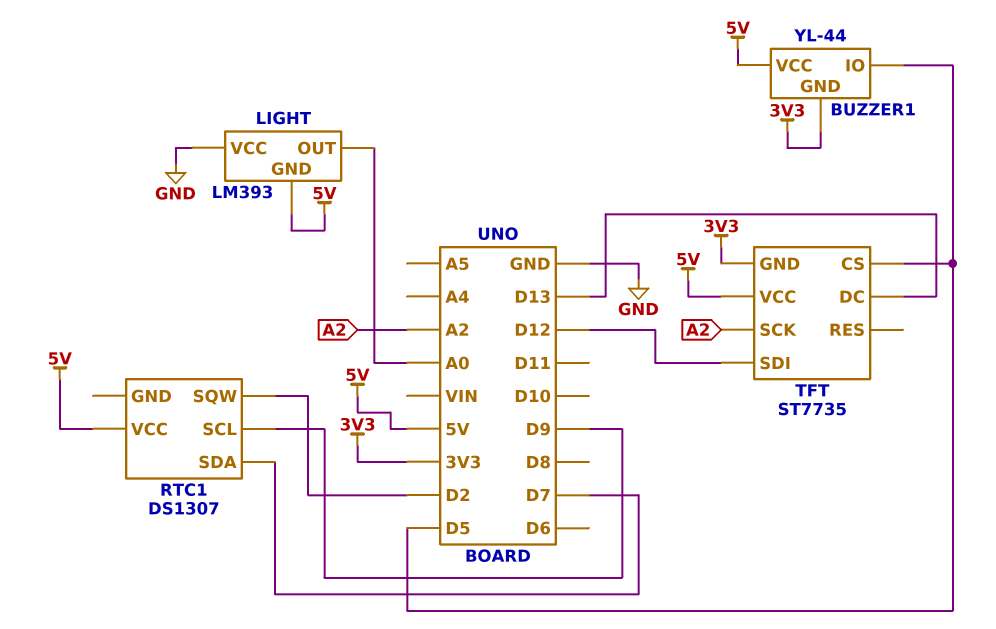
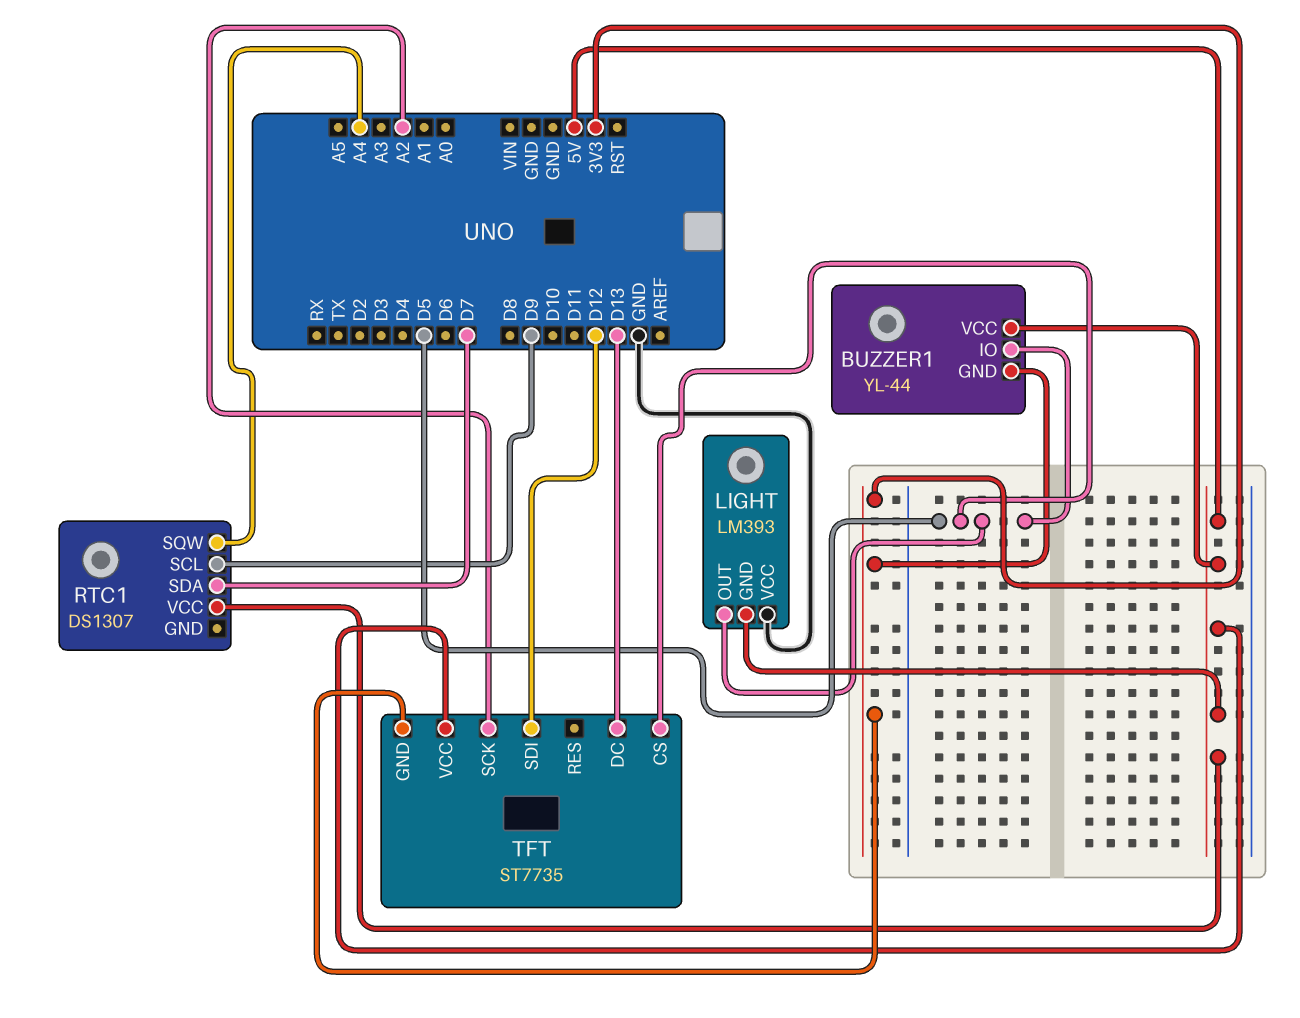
LIGHT pin OUT: A0 -> D5
RTC1 pin SQW: D2 -> A4

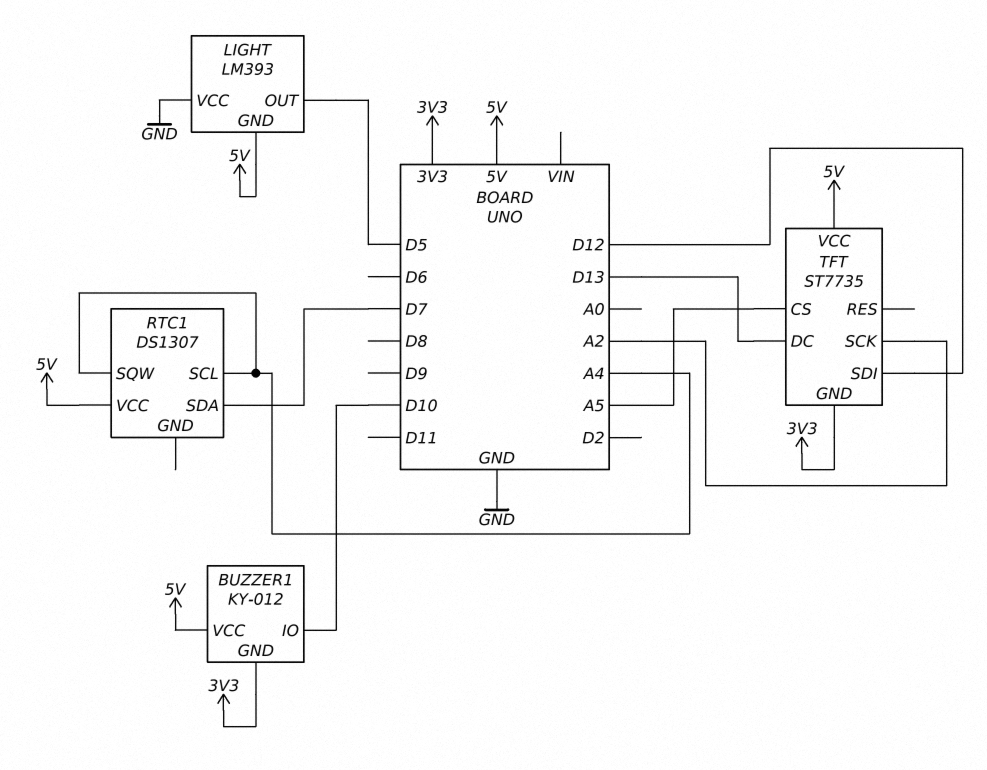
BUZZER1: YL-44 -> KY-012
BUZZER1 pin IO: D5 -> D10
RTC1 pin SCL: D9 -> A4
TFT pin CS: D5 -> A5

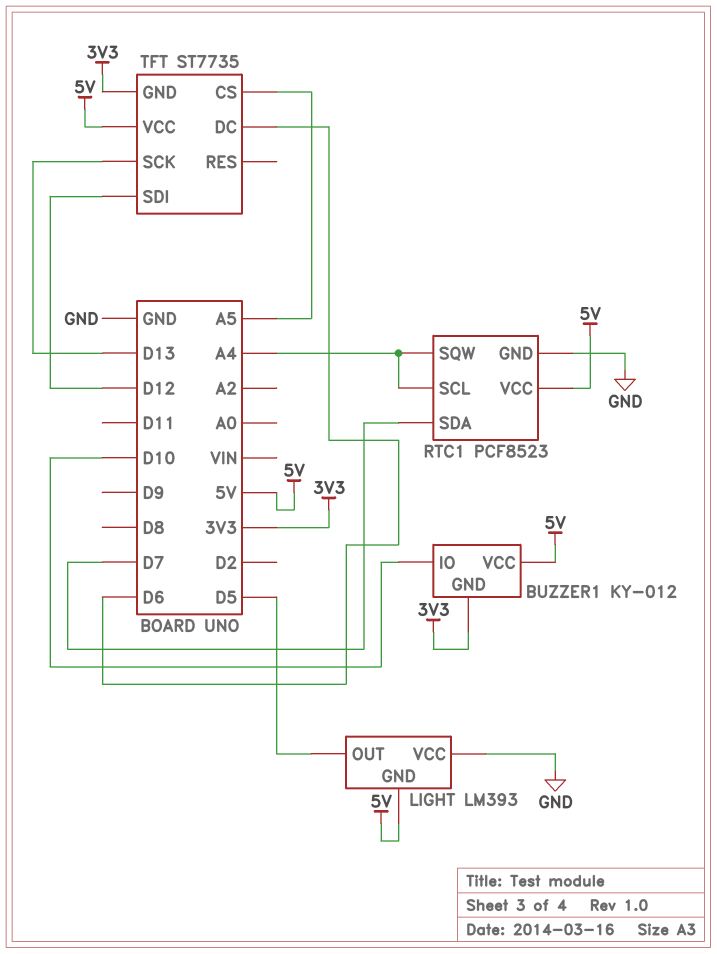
RTC1: DS1307 -> PCF8523
RTC1 pin GND: none -> GND
TFT pin DC: D13 -> D6
TFT pin SCK: A2 -> D13

